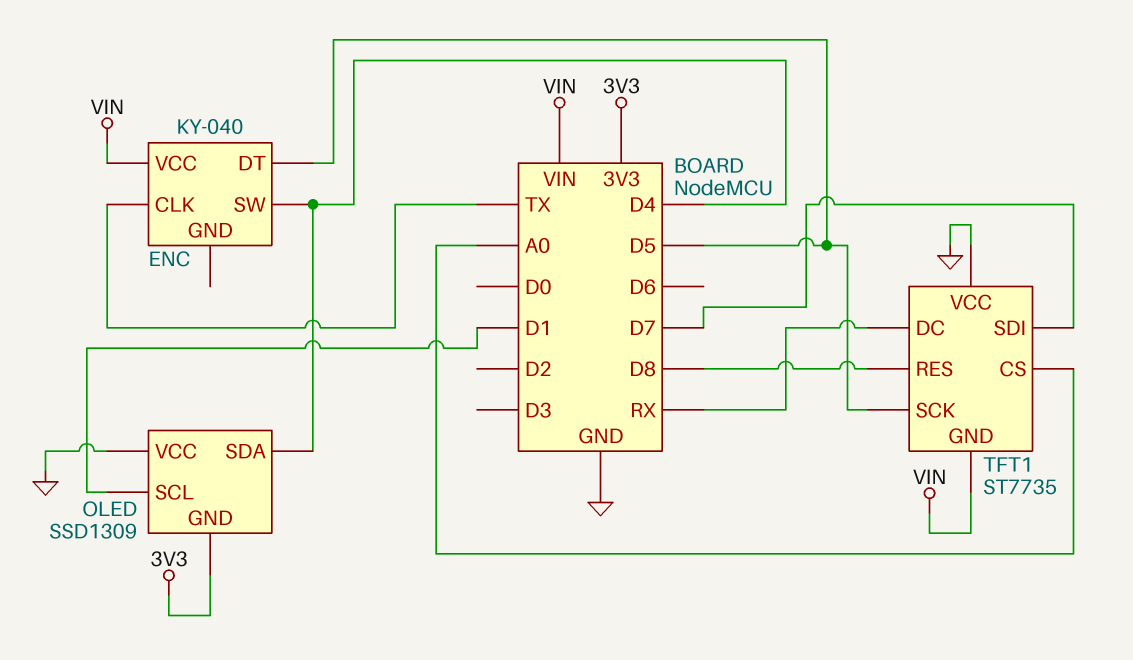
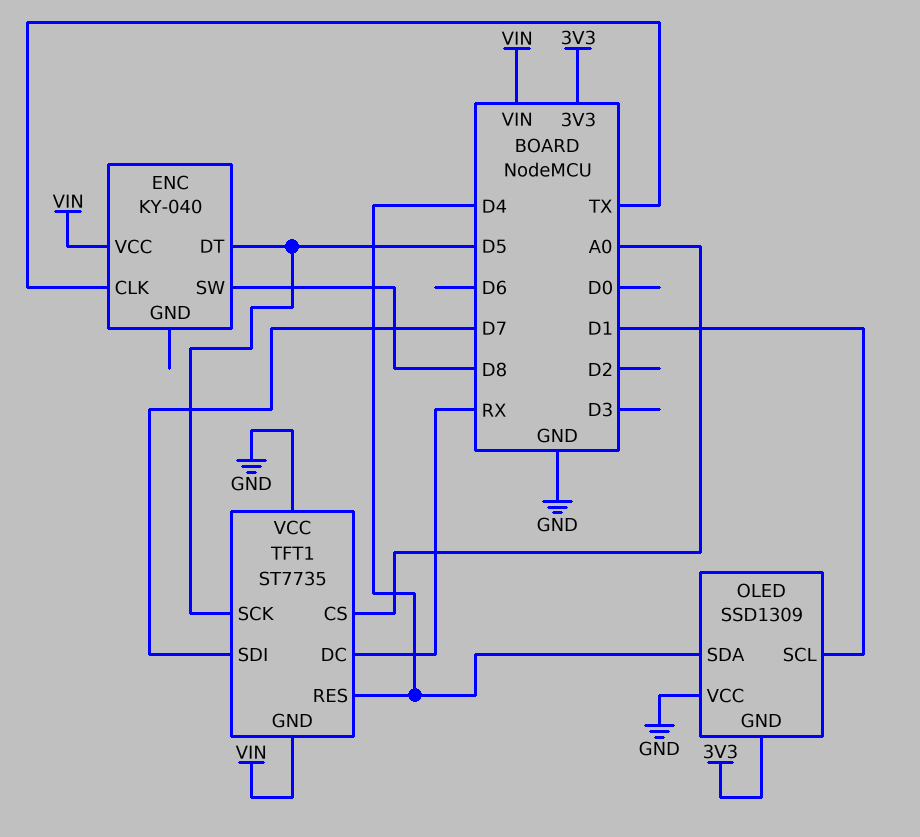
ENC pin SW: D4 -> D8
TFT1 pin RES: D8 -> D4

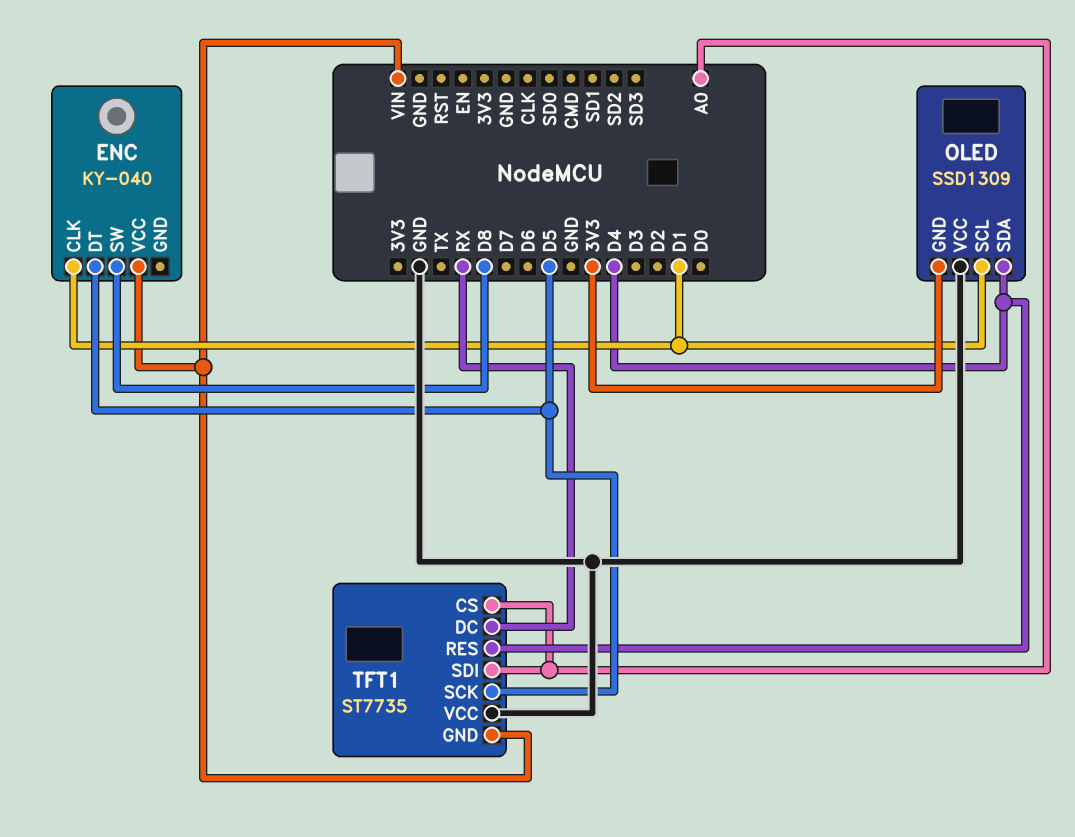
ENC pin CLK: TX -> D1
TFT1 pin SDI: D7 -> A0

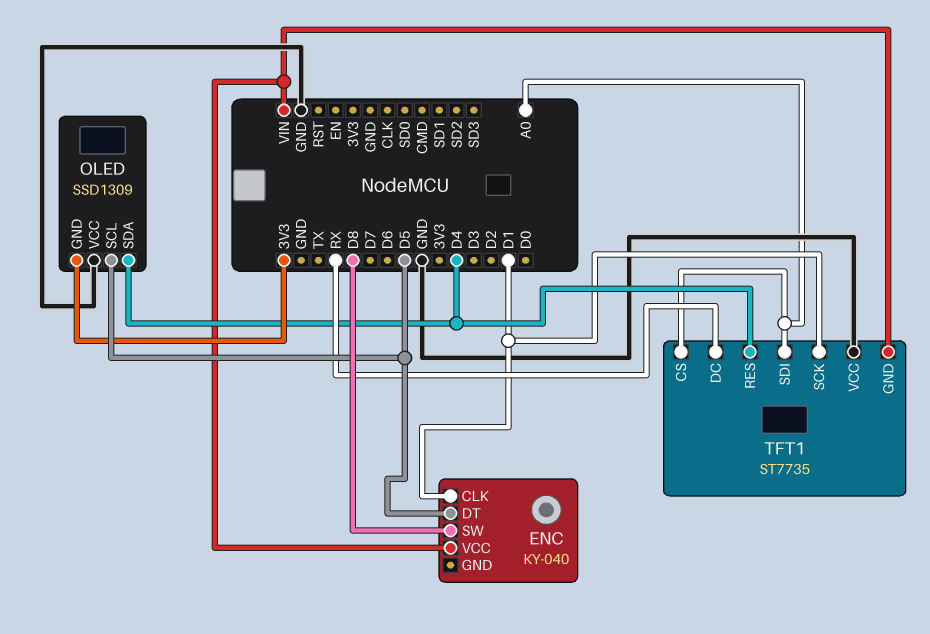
OLED pin SCL: D1 -> D5
TFT1 pin SCK: D5 -> D1

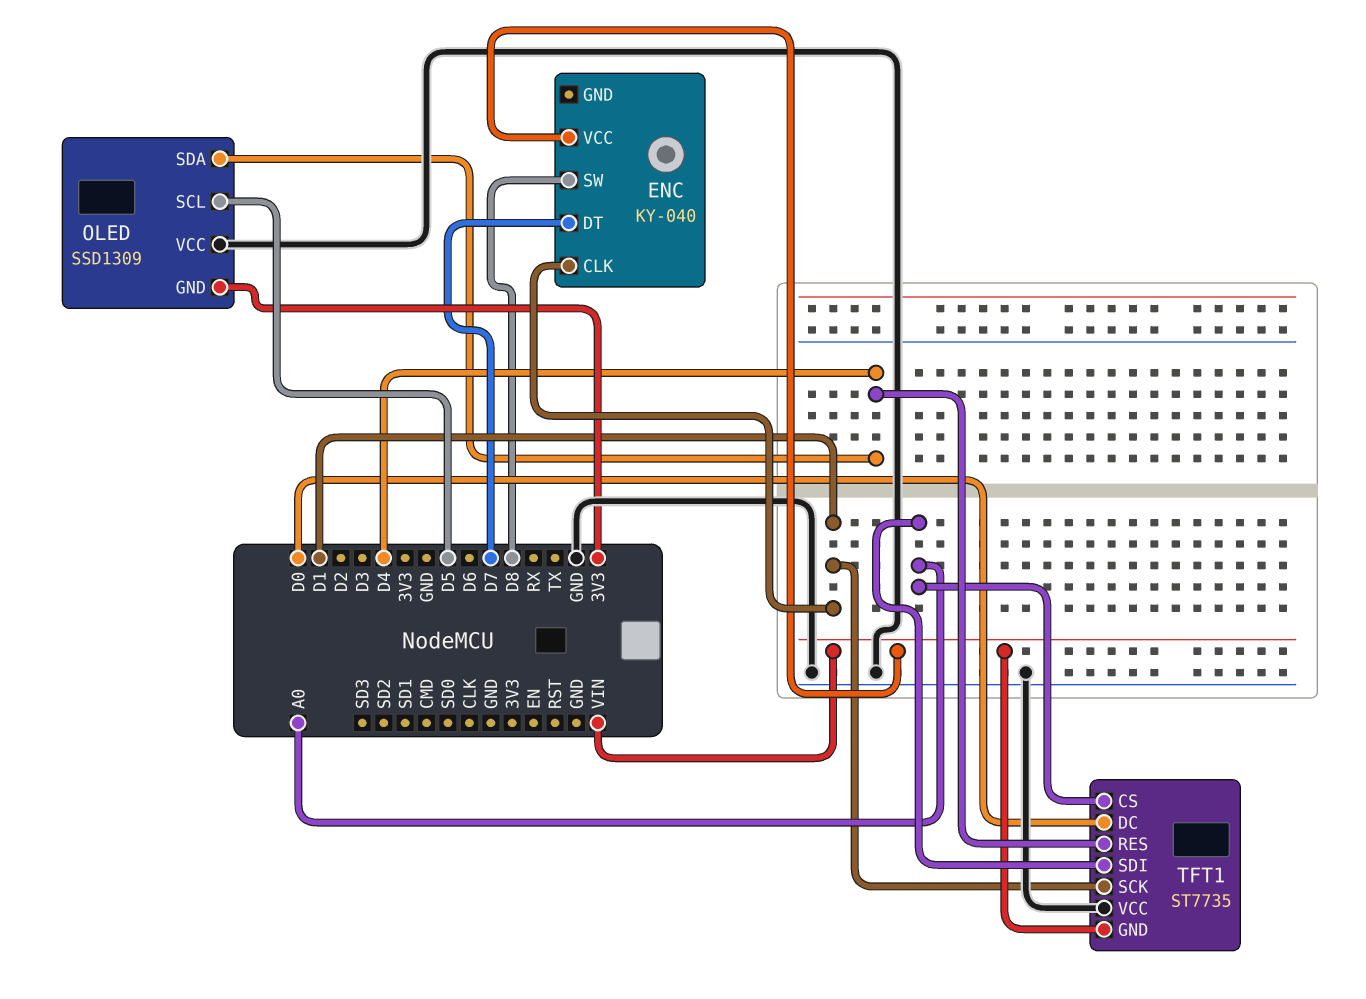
ENC pin DT: D5 -> D7
TFT1 pin DC: RX -> D0

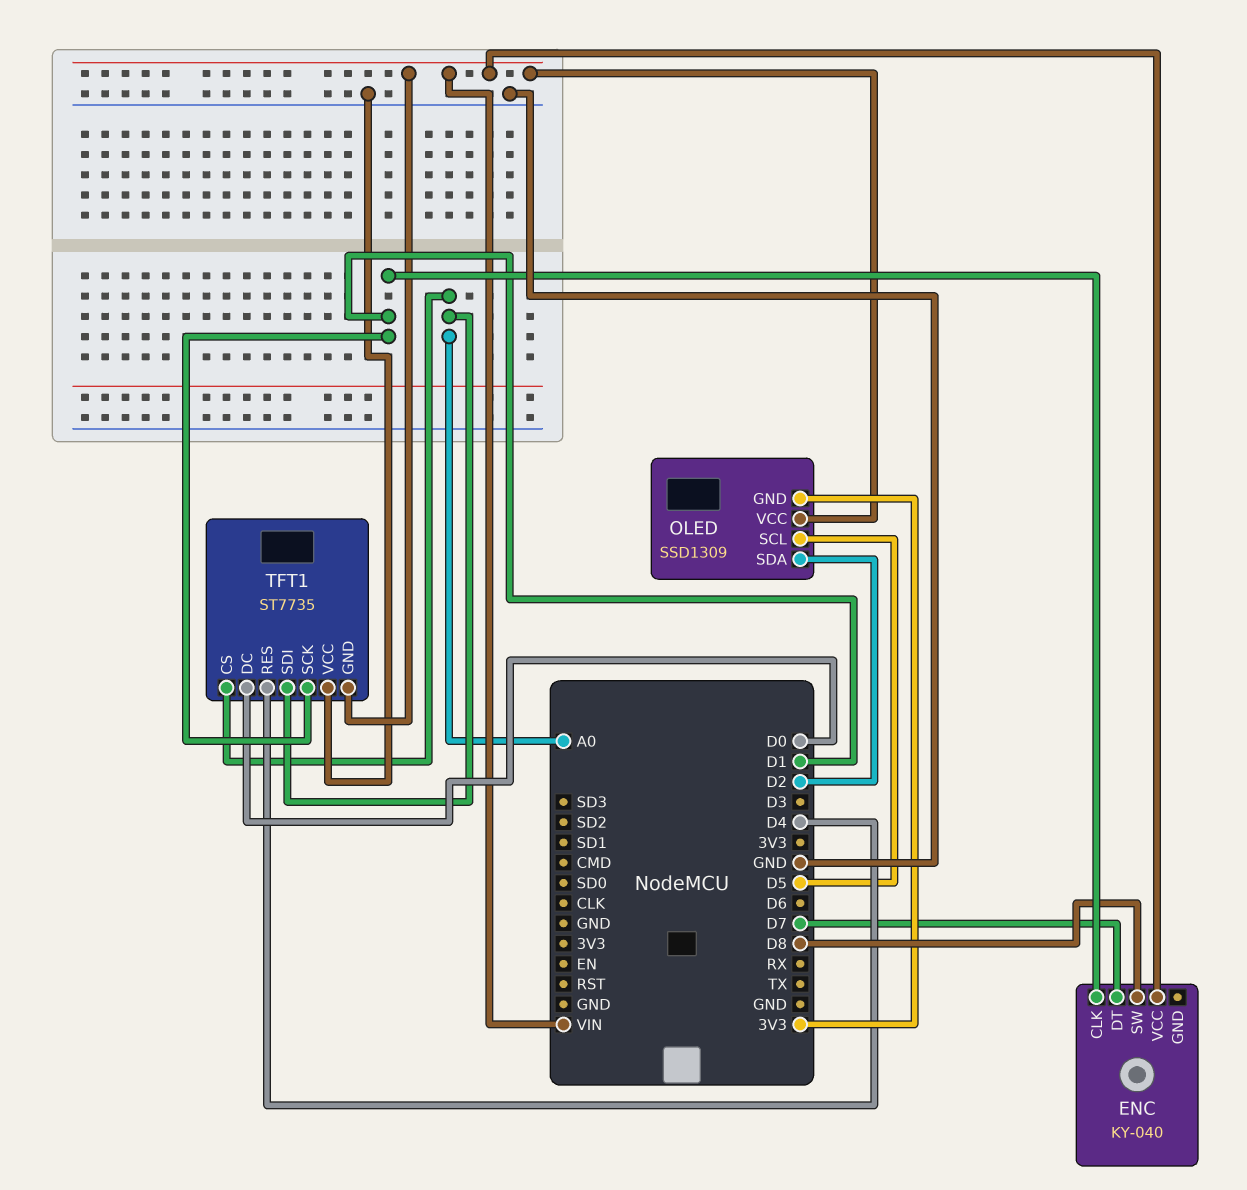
OLED pin SDA: D4 -> D2
OLED pin VCC: GND -> VIN

